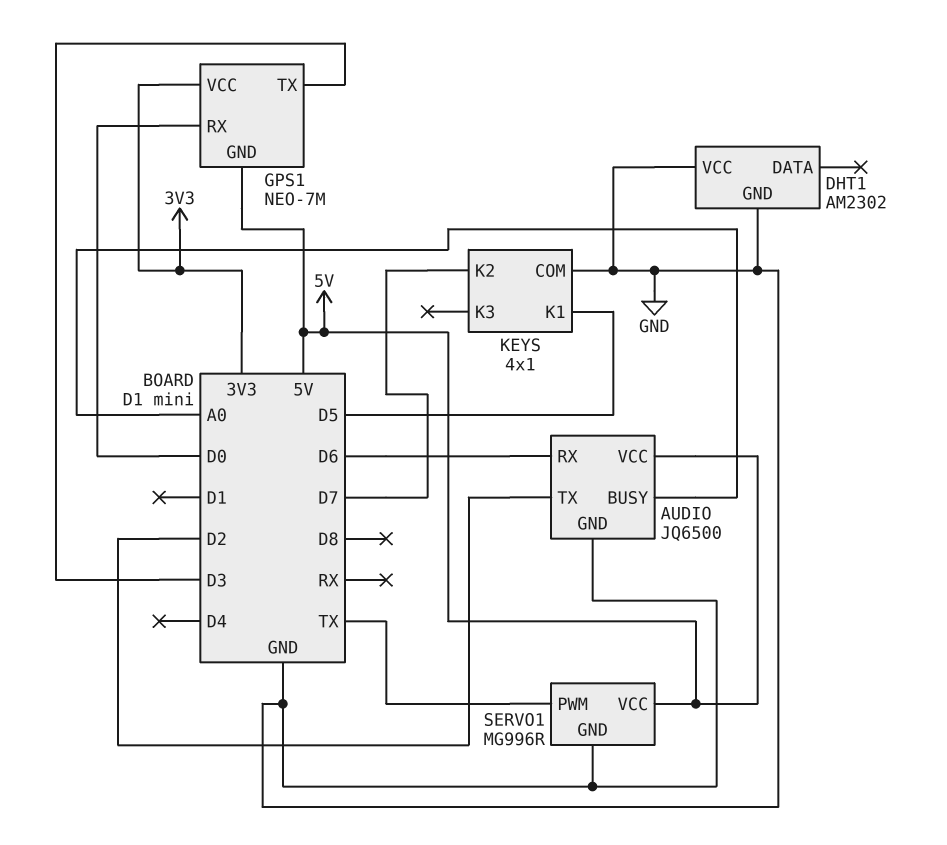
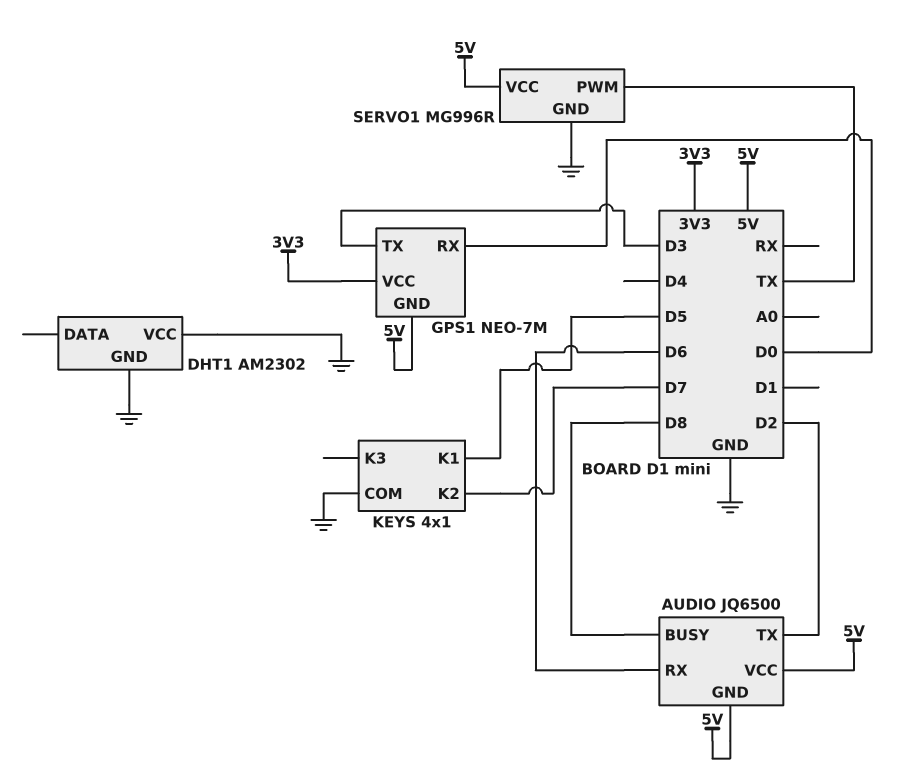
AUDIO pin BUSY: A0 -> D8
AUDIO pin GND: GND -> 5V

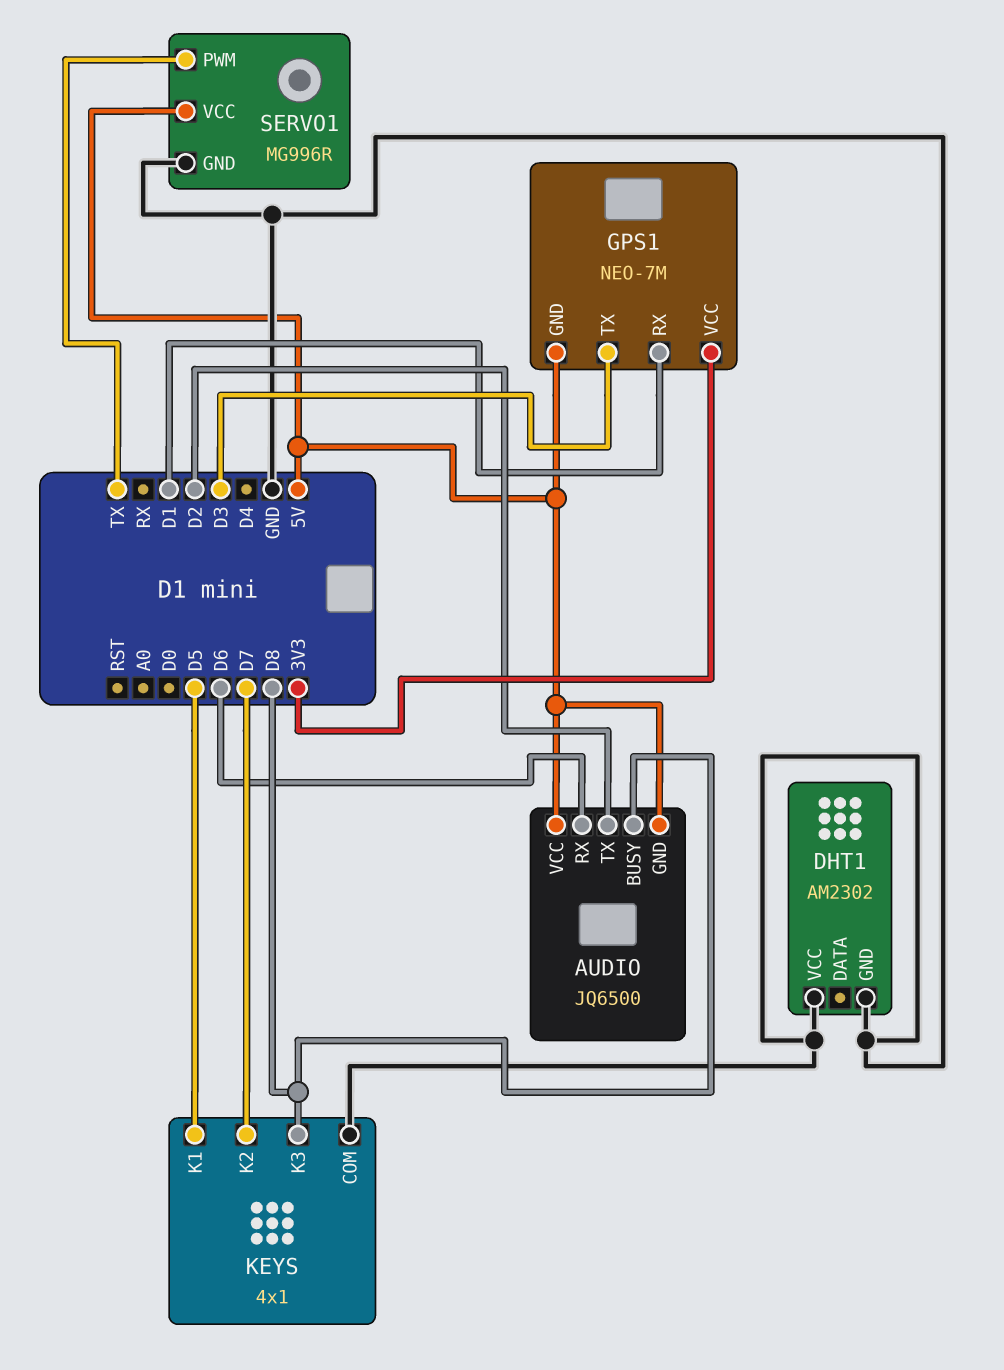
GPS1 pin RX: D0 -> D1
KEYS pin K3: none -> D8

